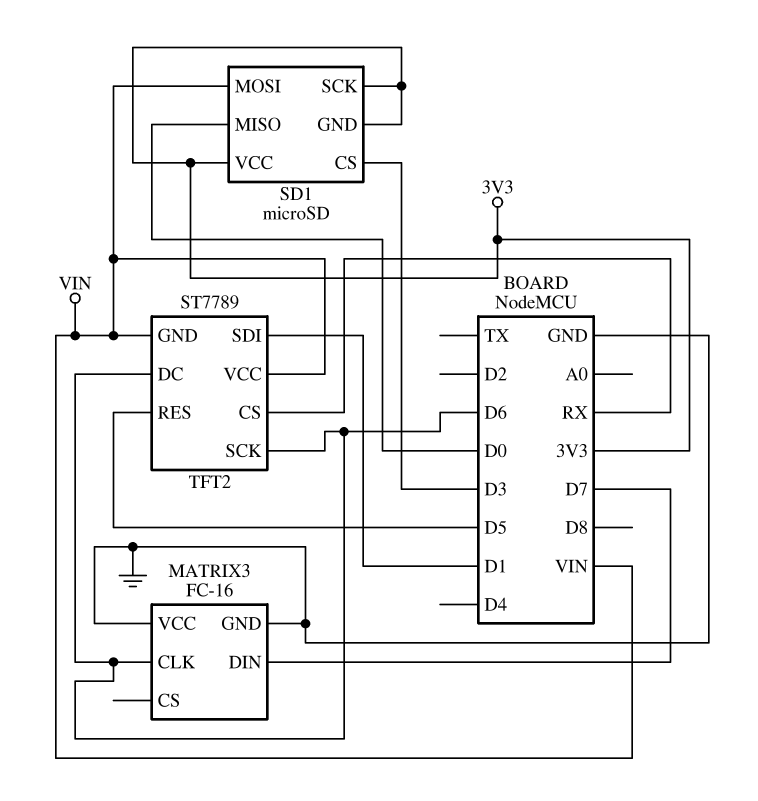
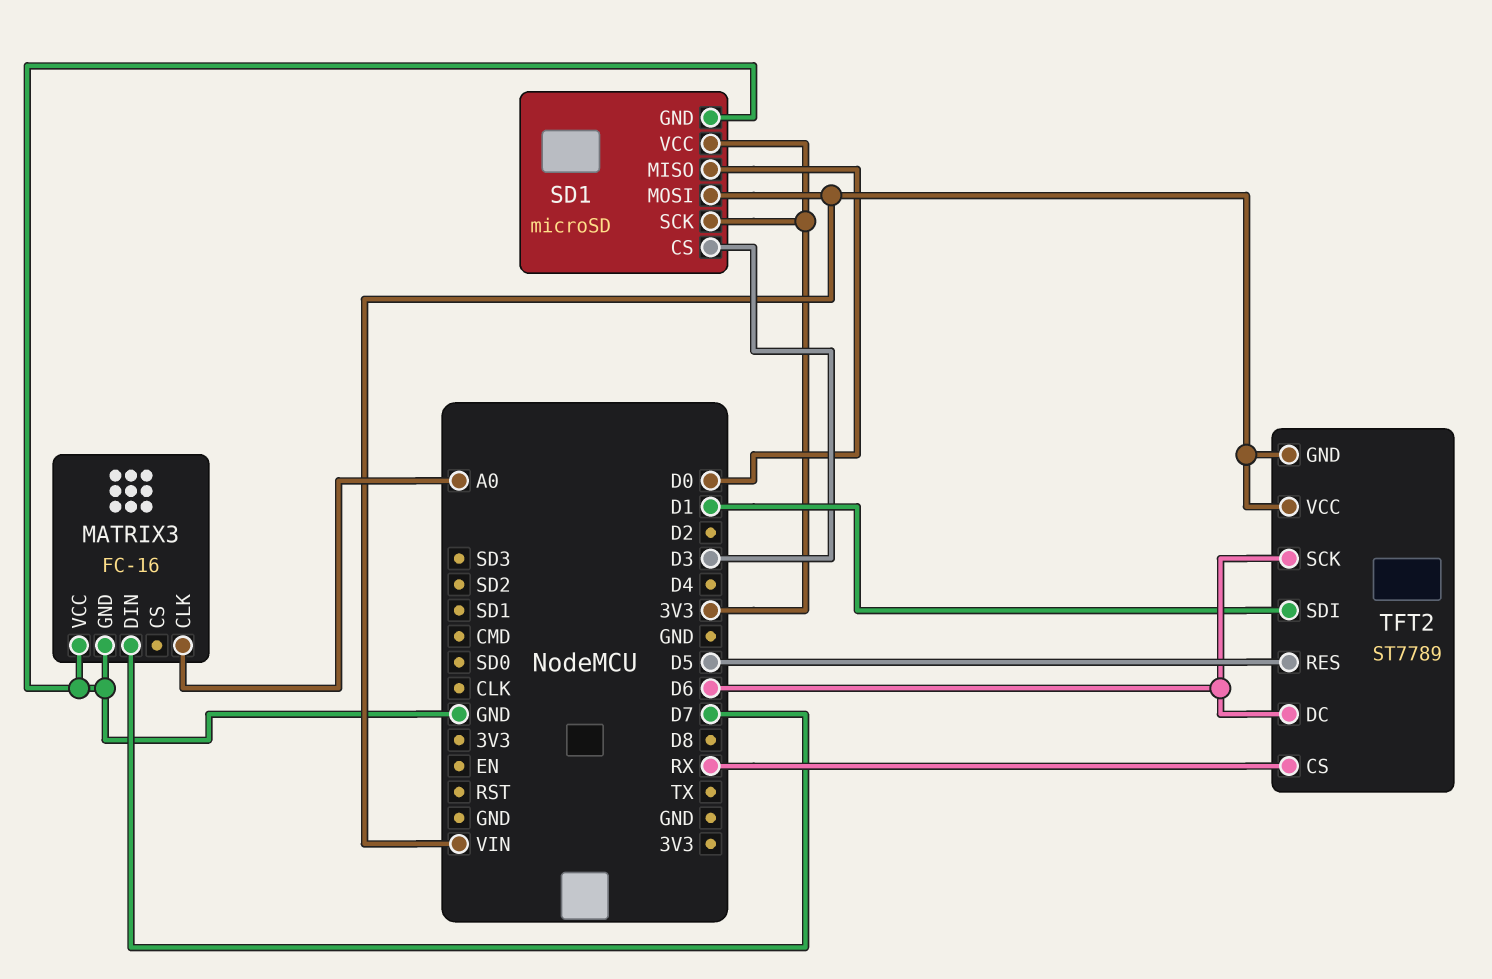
MATRIX3 pin CLK: D6 -> A0
SD1 pin GND: 3V3 -> GND

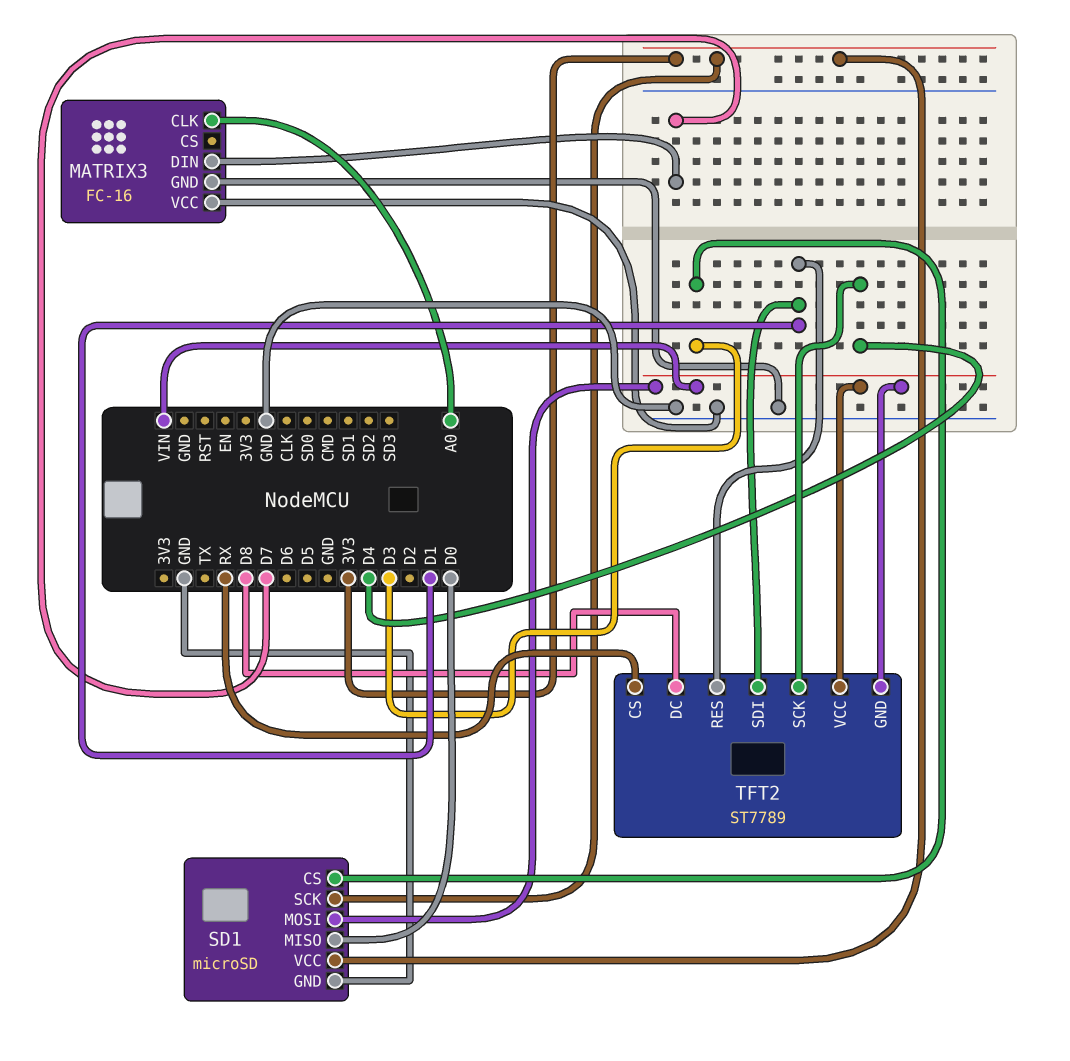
TFT2 pin DC: D6 -> D8
TFT2 pin RES: D5 -> D1
TFT2 pin SCK: D6 -> D4

